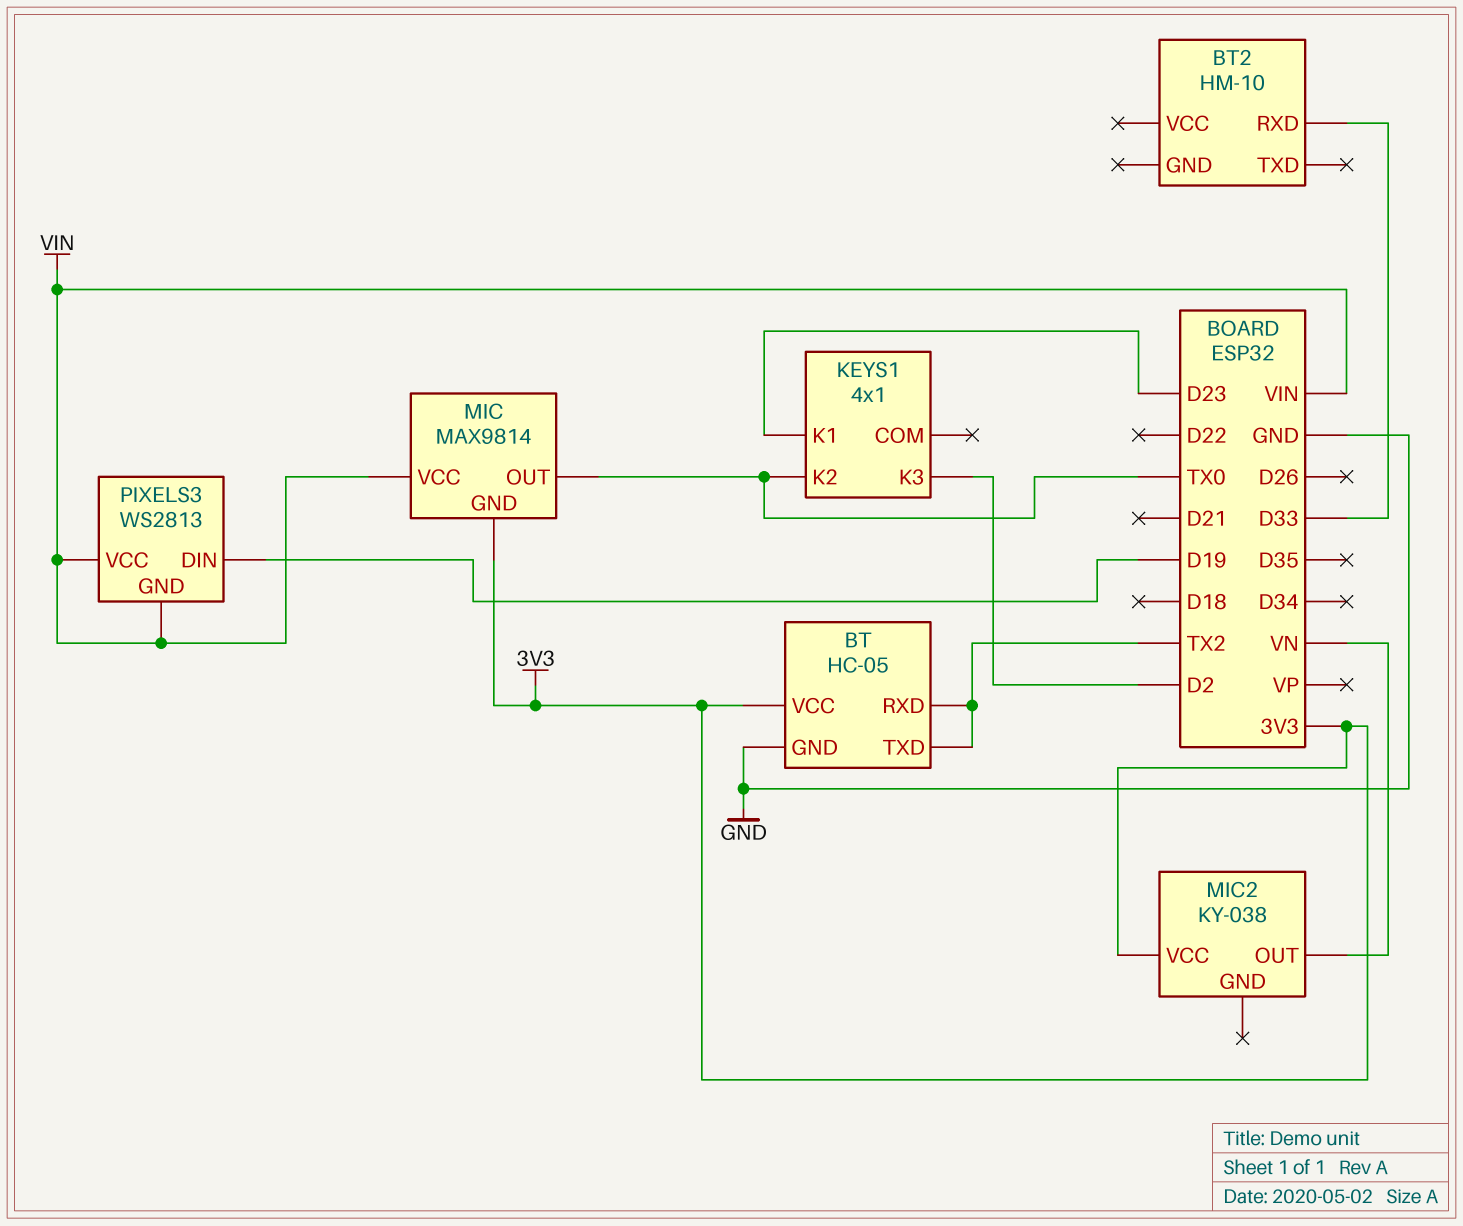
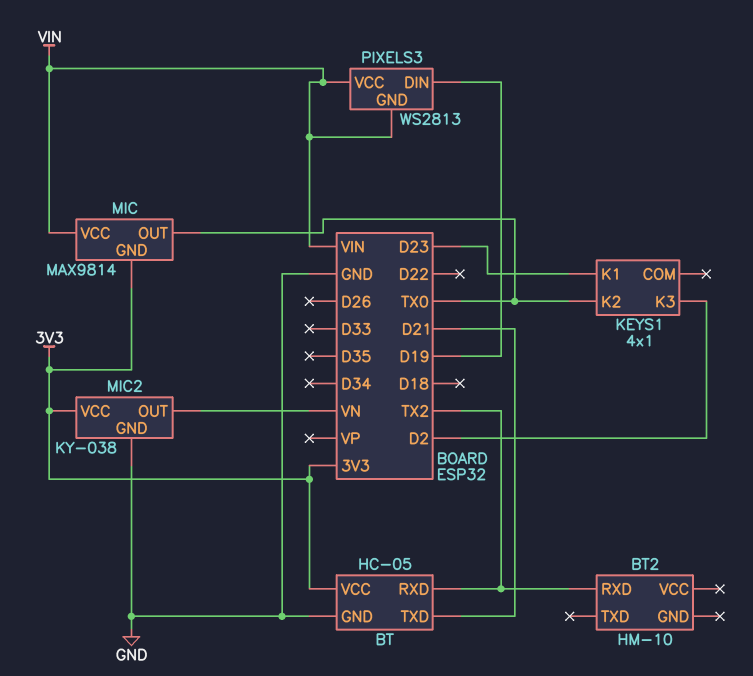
BT pin TXD: TX2 -> D21
BT2 pin RXD: D33 -> TX2
MIC2 pin GND: none -> GND

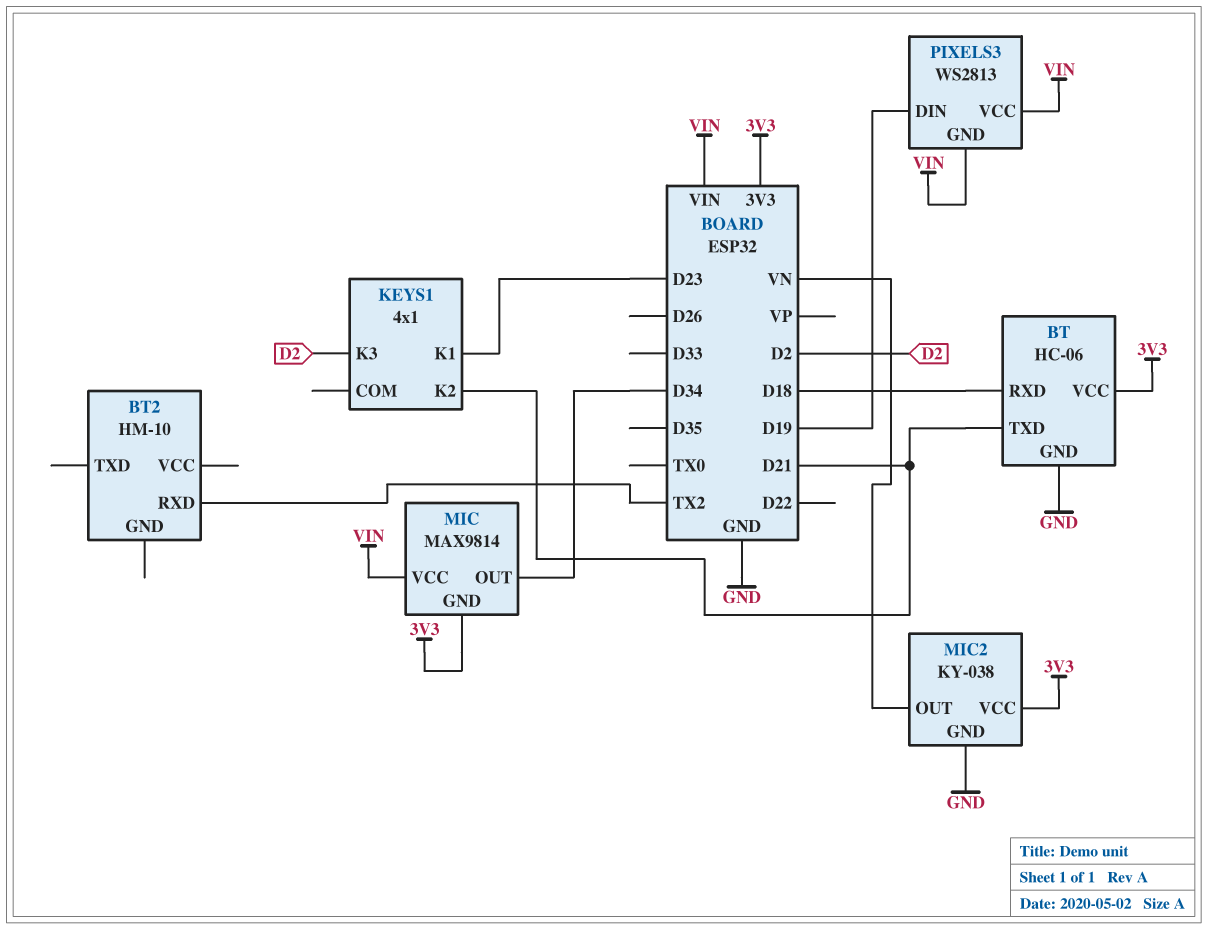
BT: HC-05 -> HC-06
BT pin RXD: TX2 -> D18
KEYS1 pin K2: TX0 -> D21
MIC pin OUT: TX0 -> D34

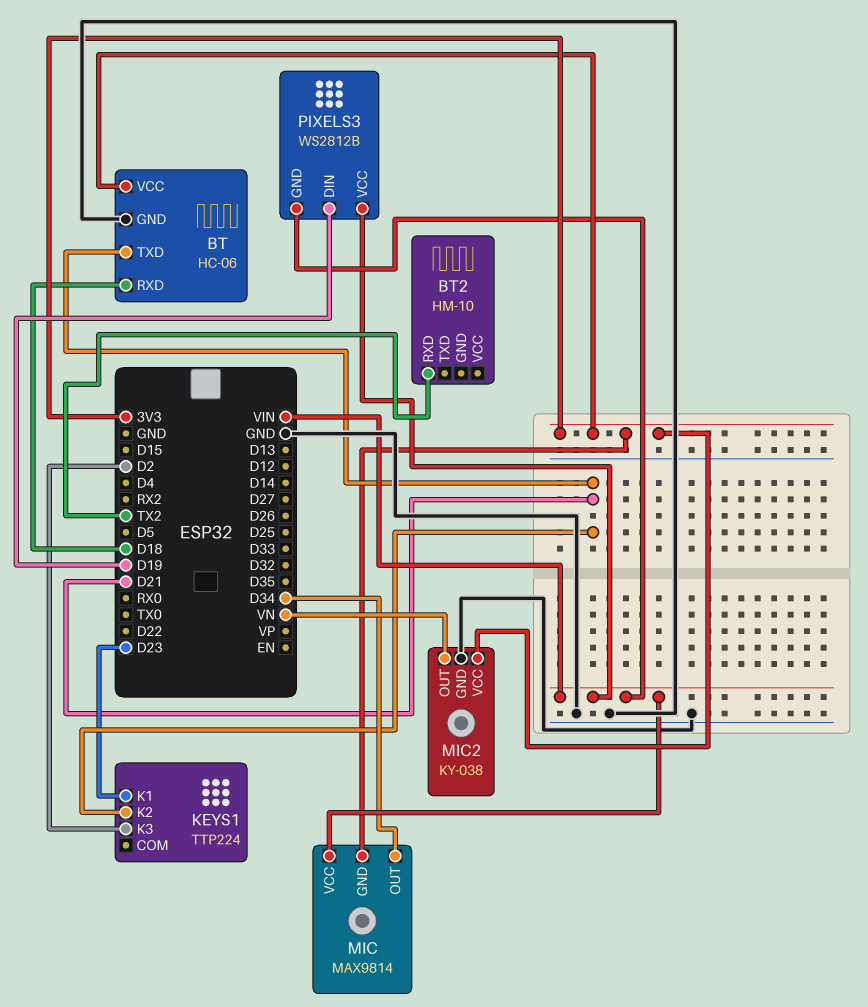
KEYS1: 4x1 -> TTP224
PIXELS3: WS2813 -> WS2812B

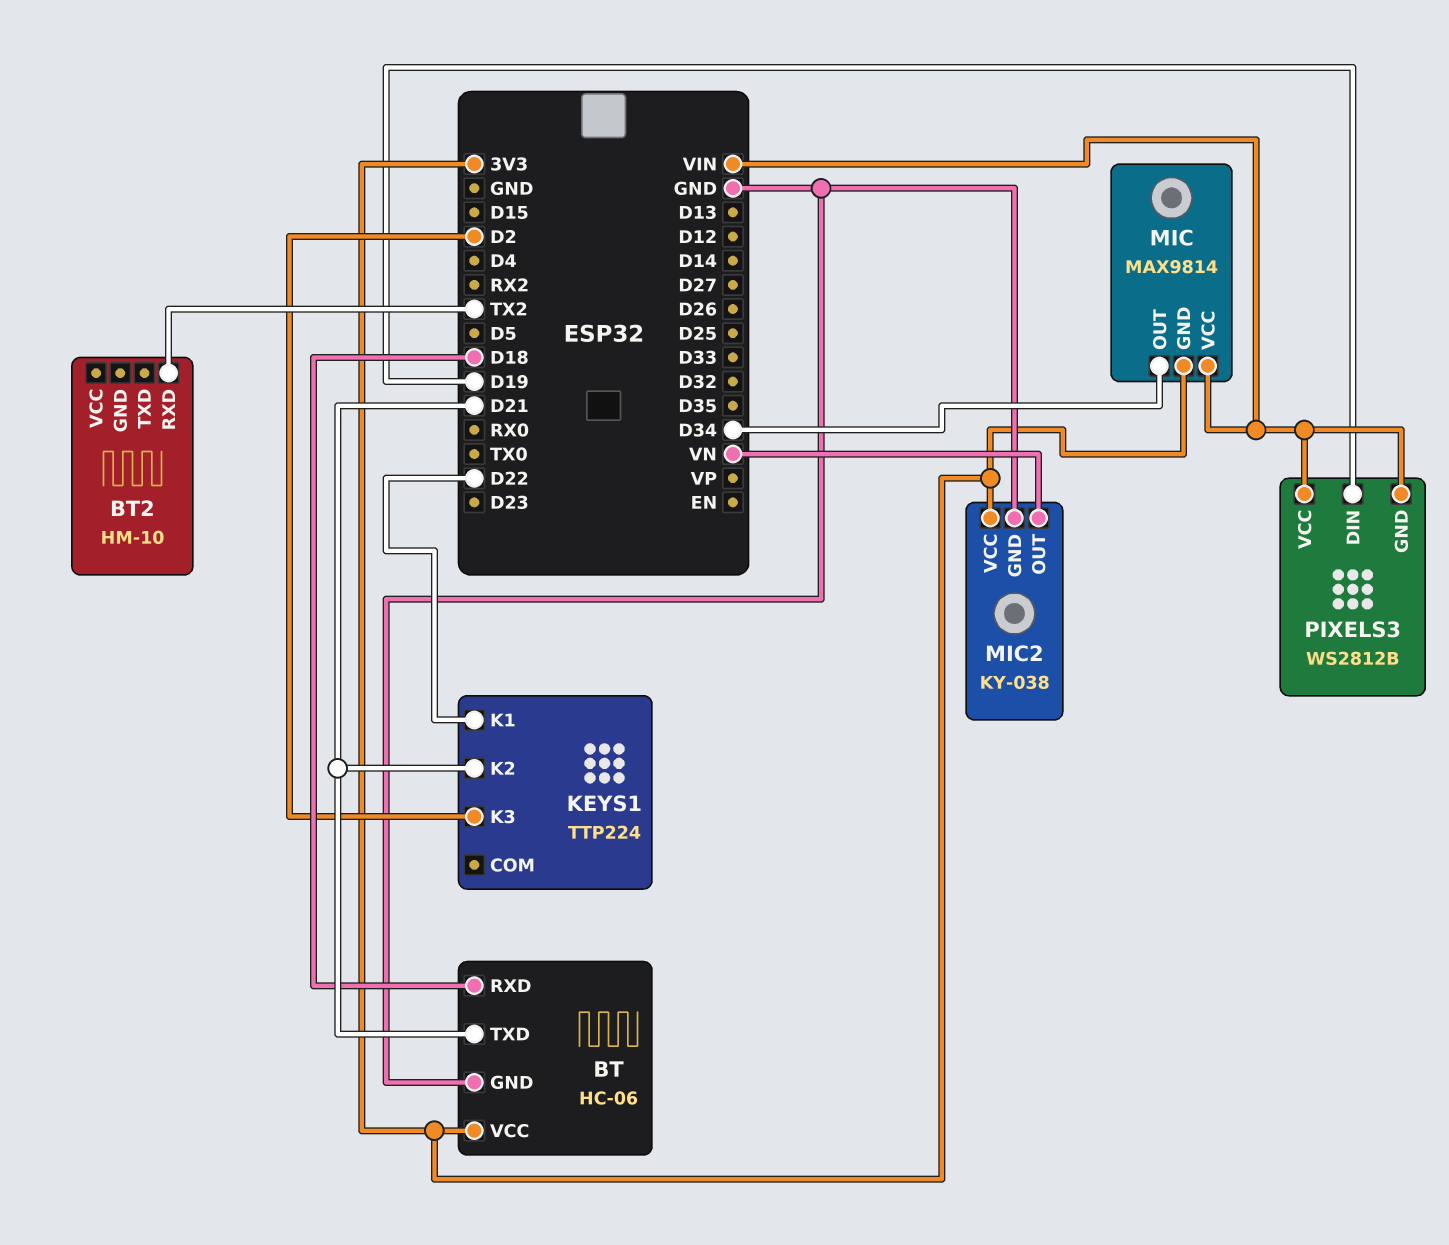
KEYS1 pin K1: D23 -> D22

